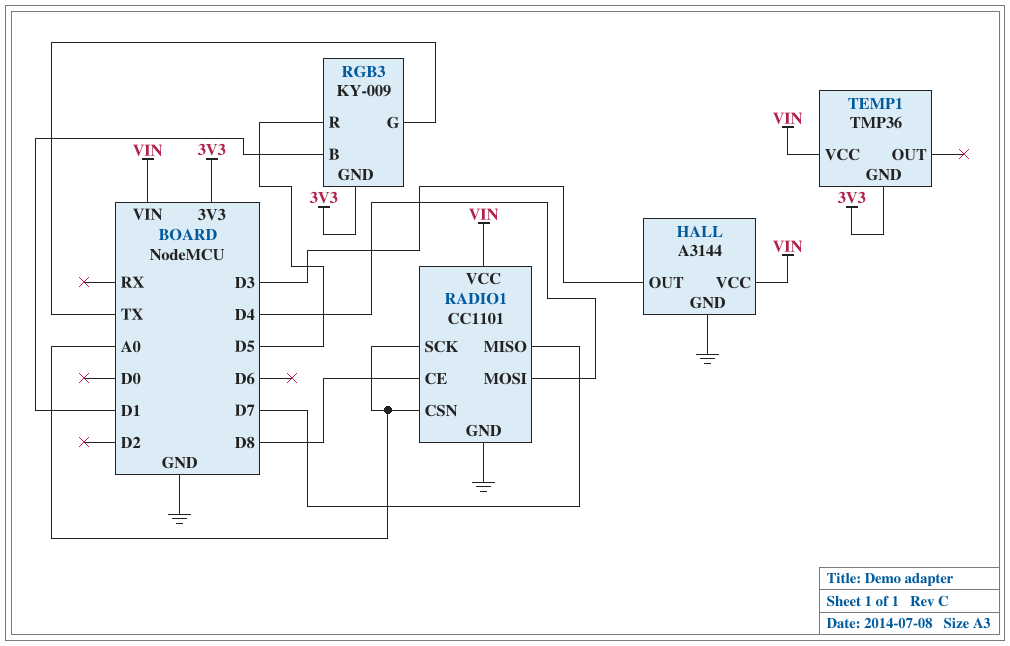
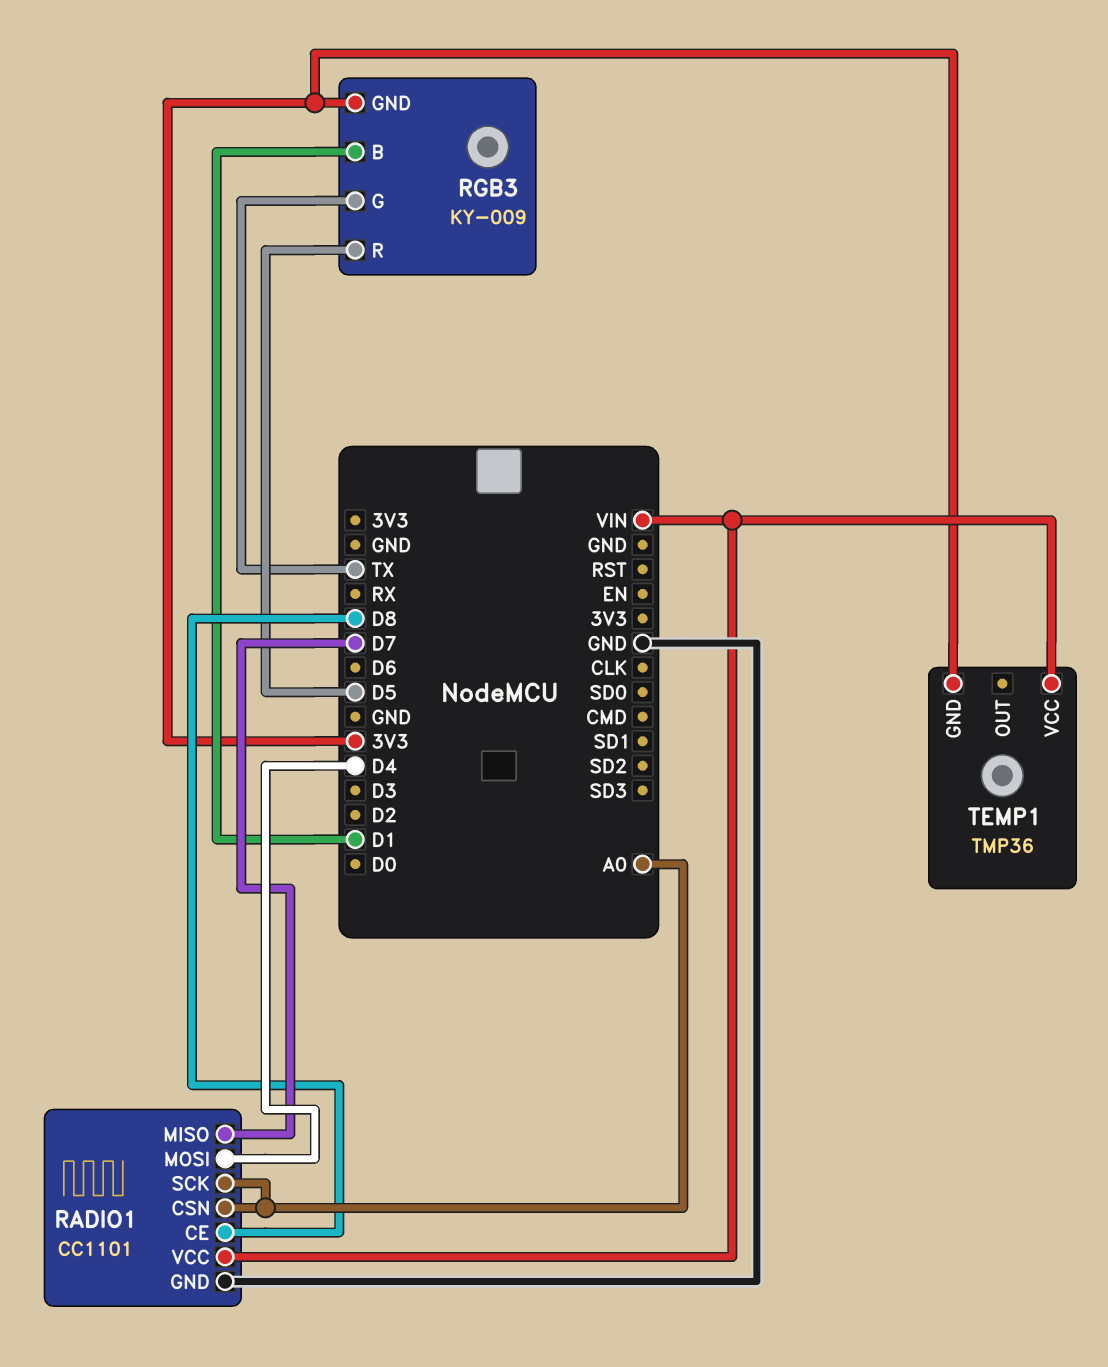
HALL: A3144 -> none
HALL pin GND: GND -> none
HALL pin OUT: D3 -> none
HALL pin VCC: VIN -> none

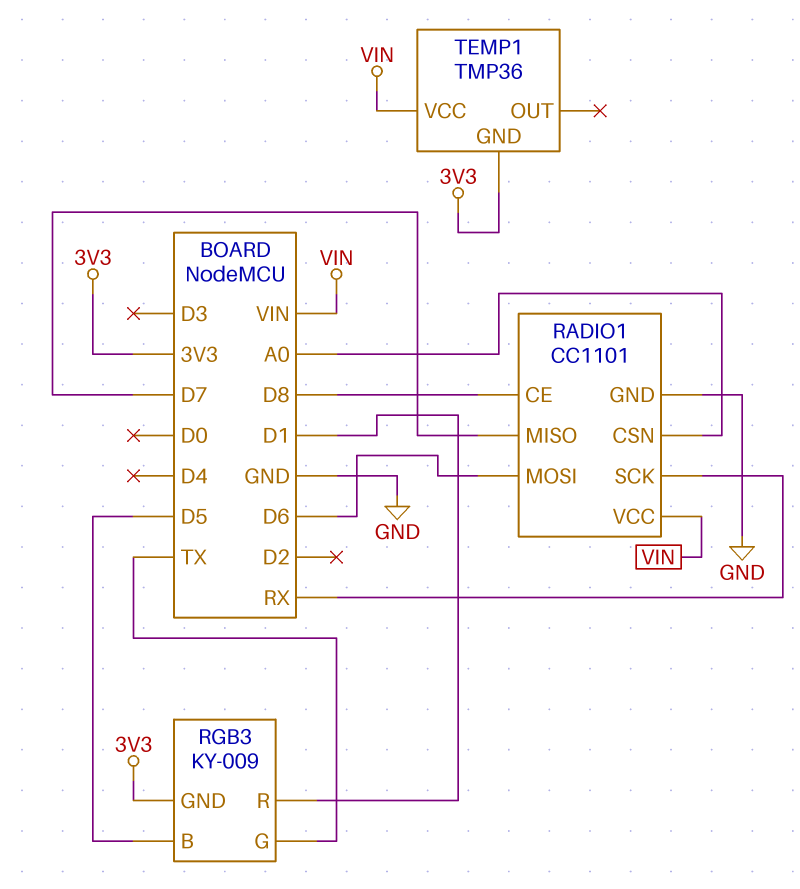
RADIO1 pin MOSI: D4 -> D6
RADIO1 pin SCK: A0 -> RX
RGB3 pin B: D1 -> D5
RGB3 pin R: D5 -> D1

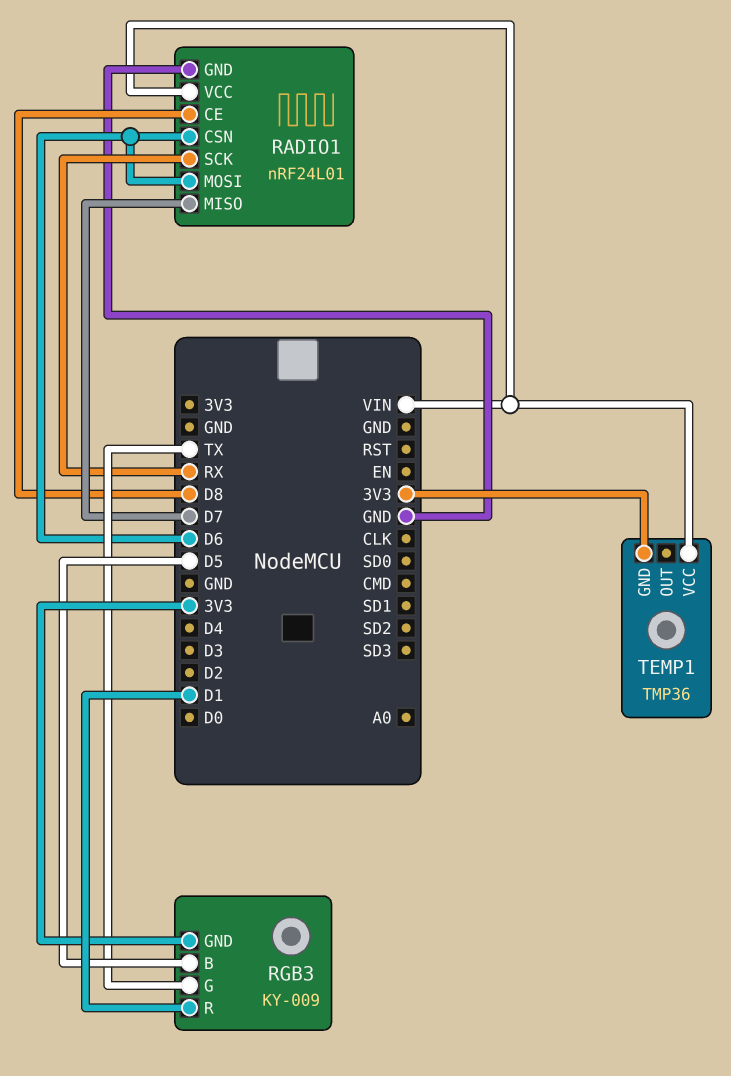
RADIO1: CC1101 -> nRF24L01
RADIO1 pin CSN: A0 -> D6

